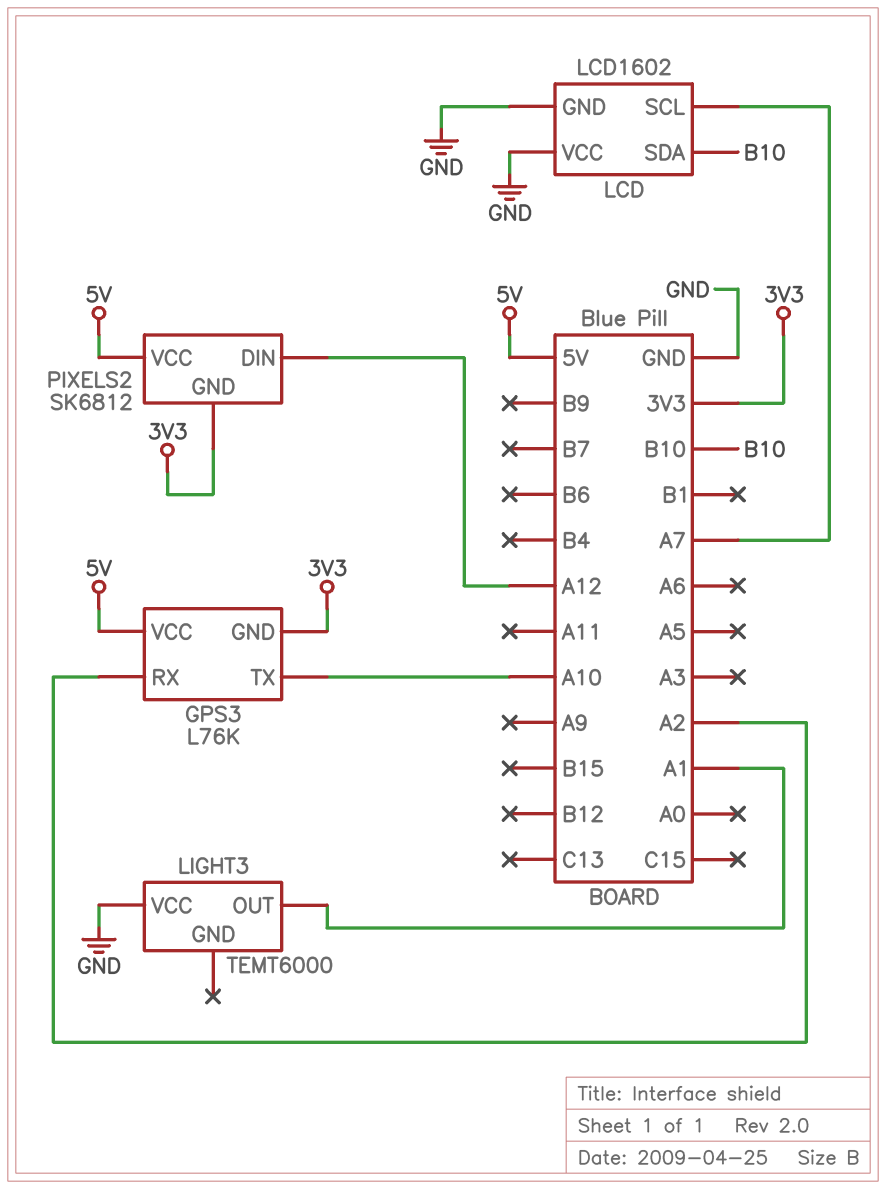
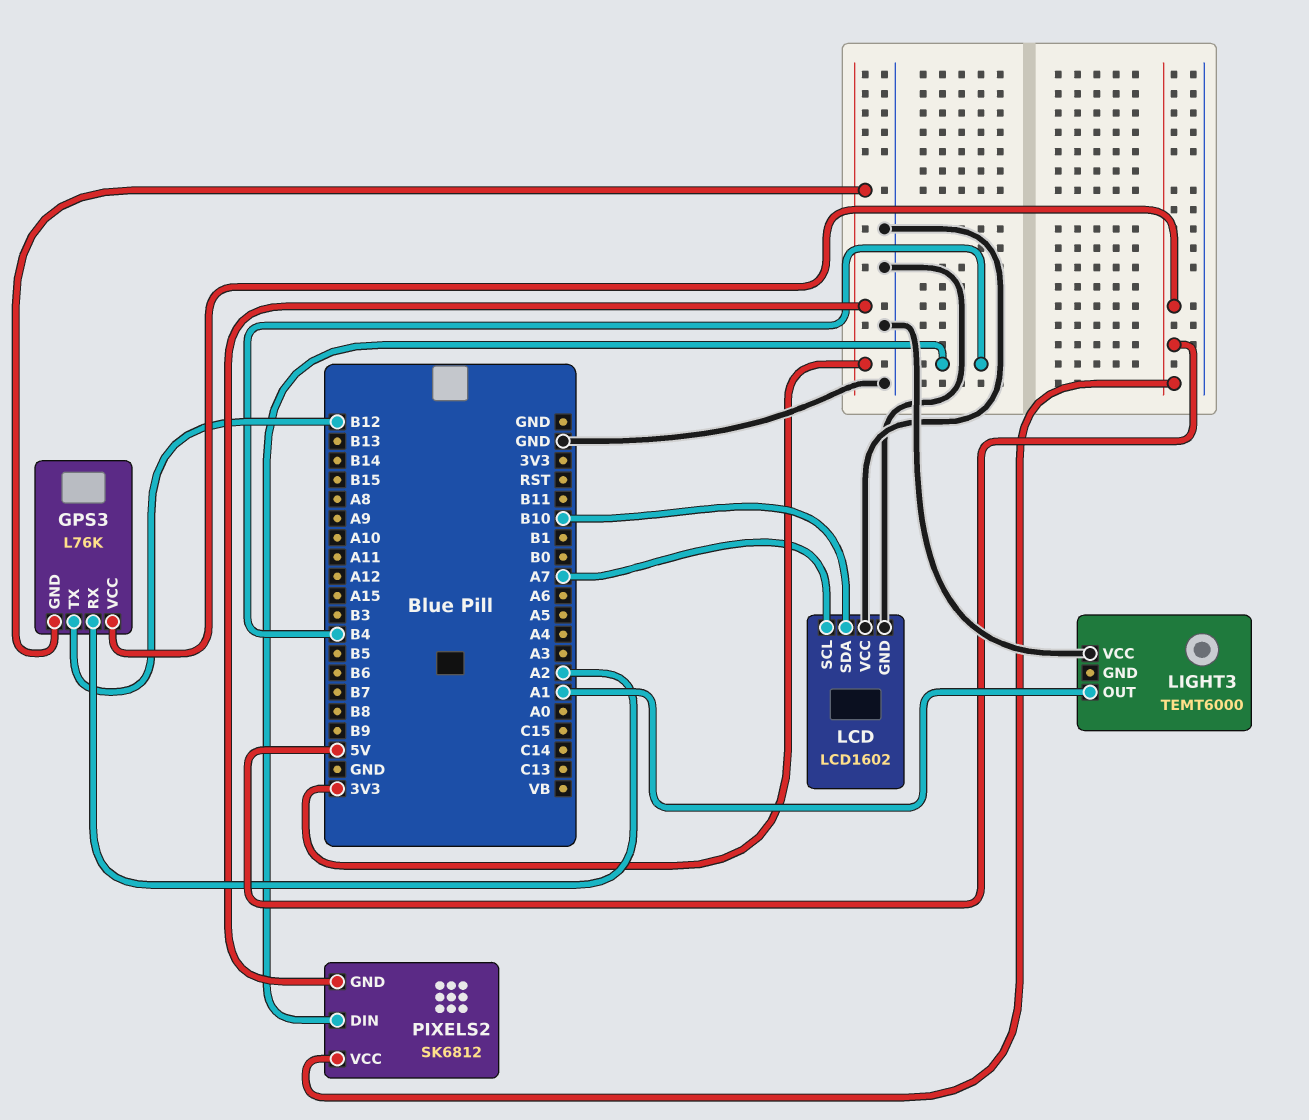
GPS3 pin TX: A10 -> B12
PIXELS2 pin DIN: A12 -> B4

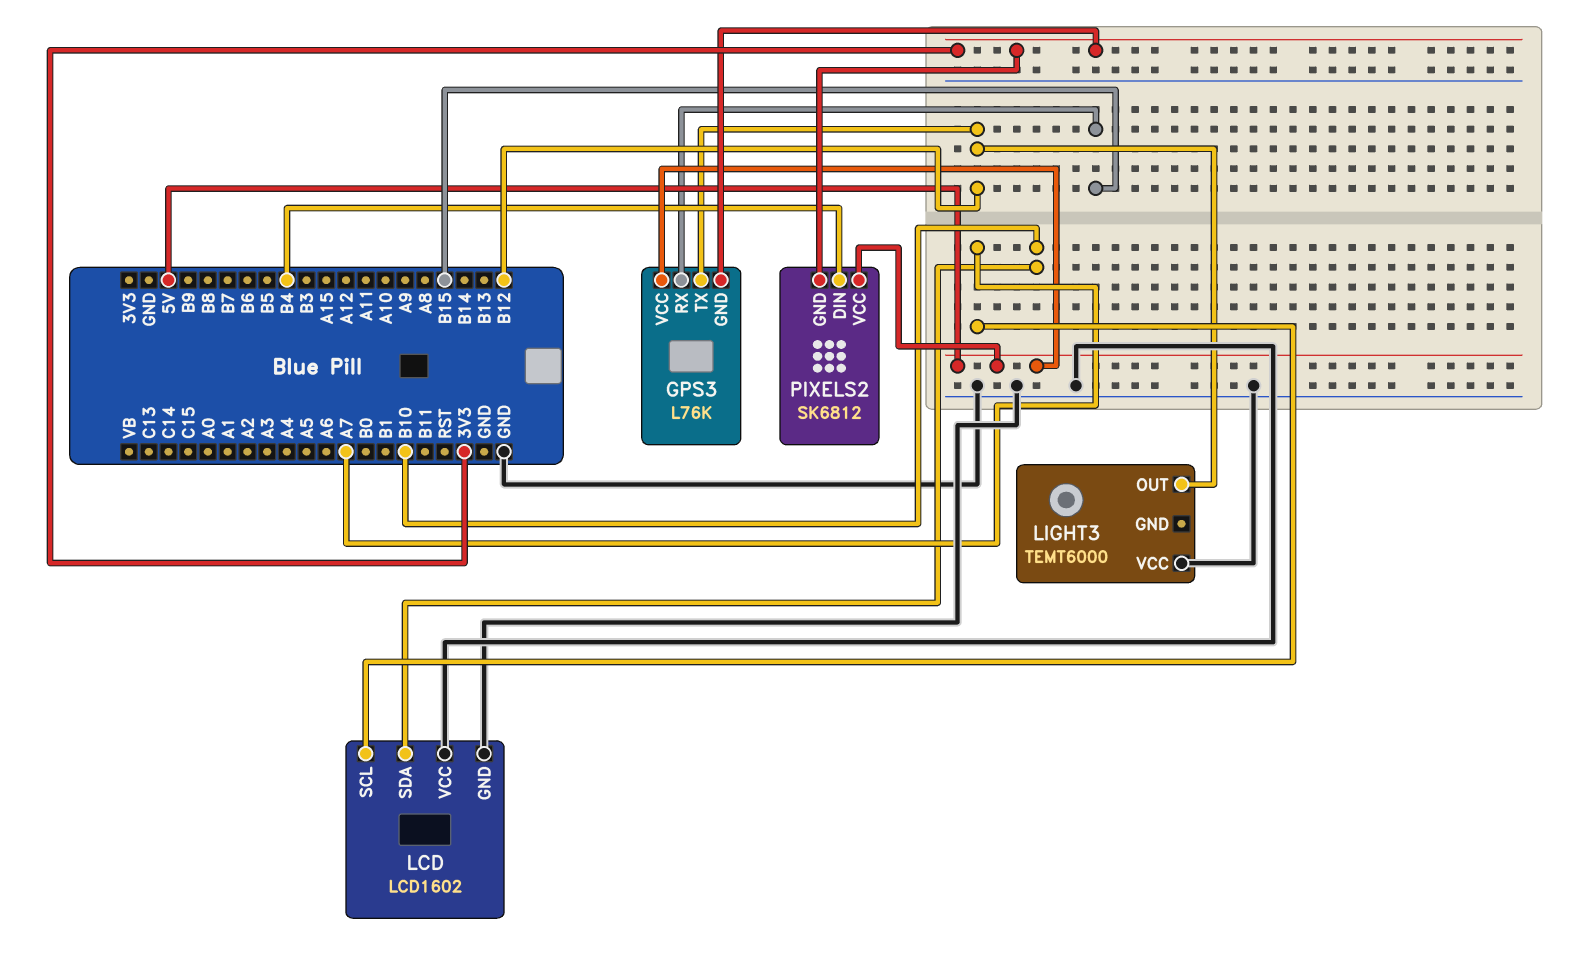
GPS3 pin RX: A2 -> B15
LIGHT3 pin OUT: A1 -> B12

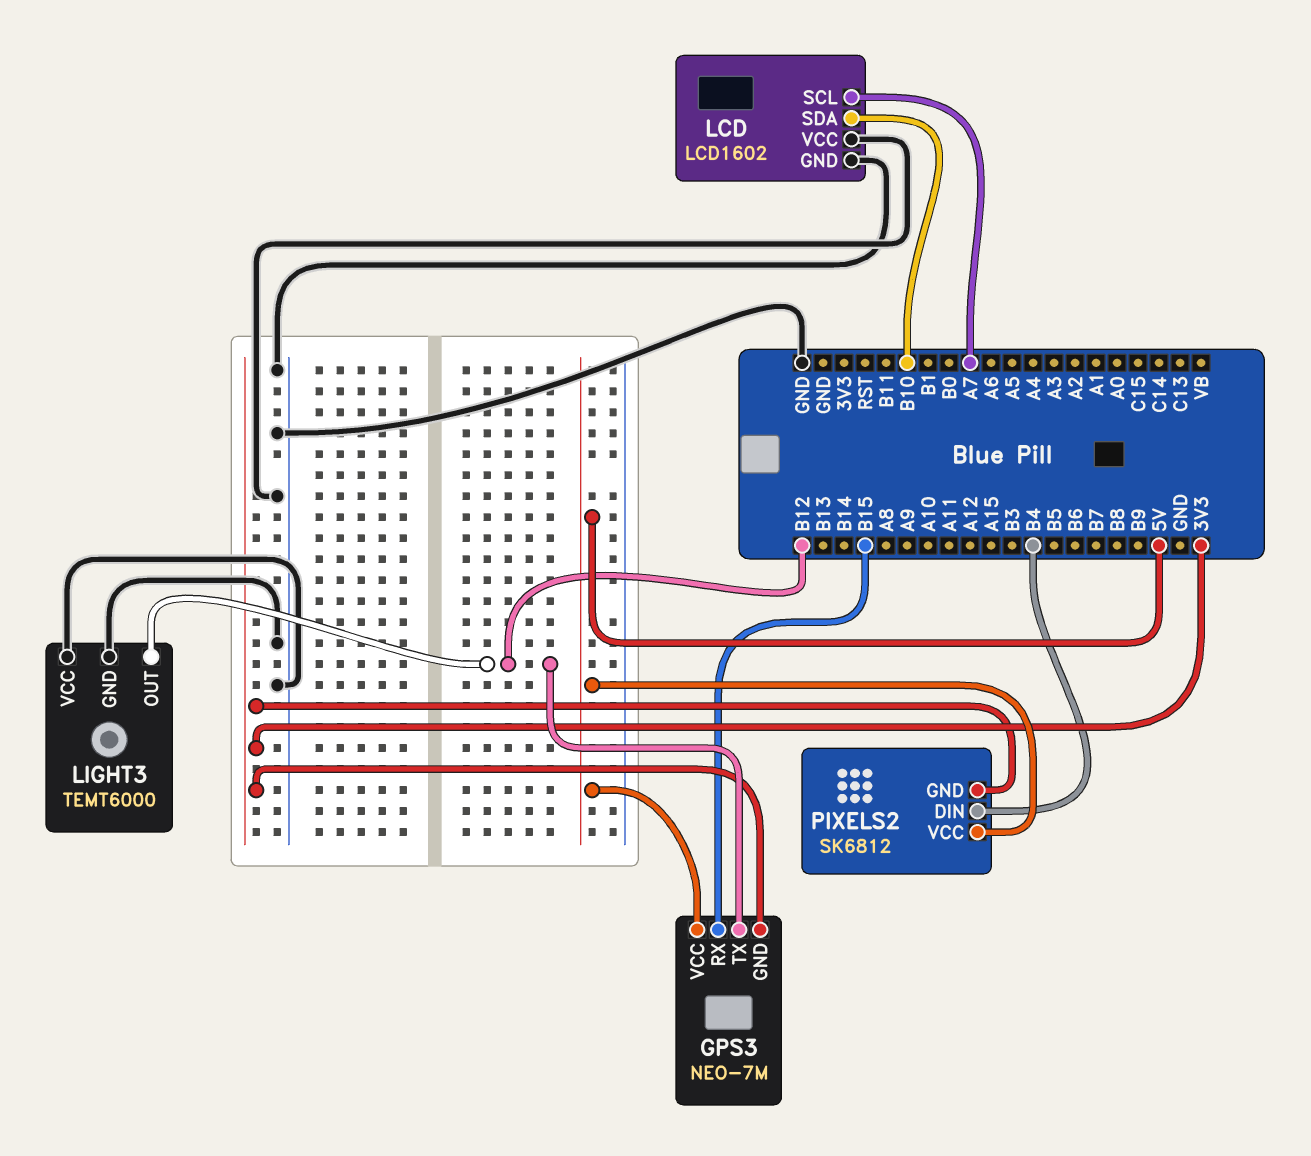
GPS3: L76K -> NEO-7M
LIGHT3 pin GND: none -> GND

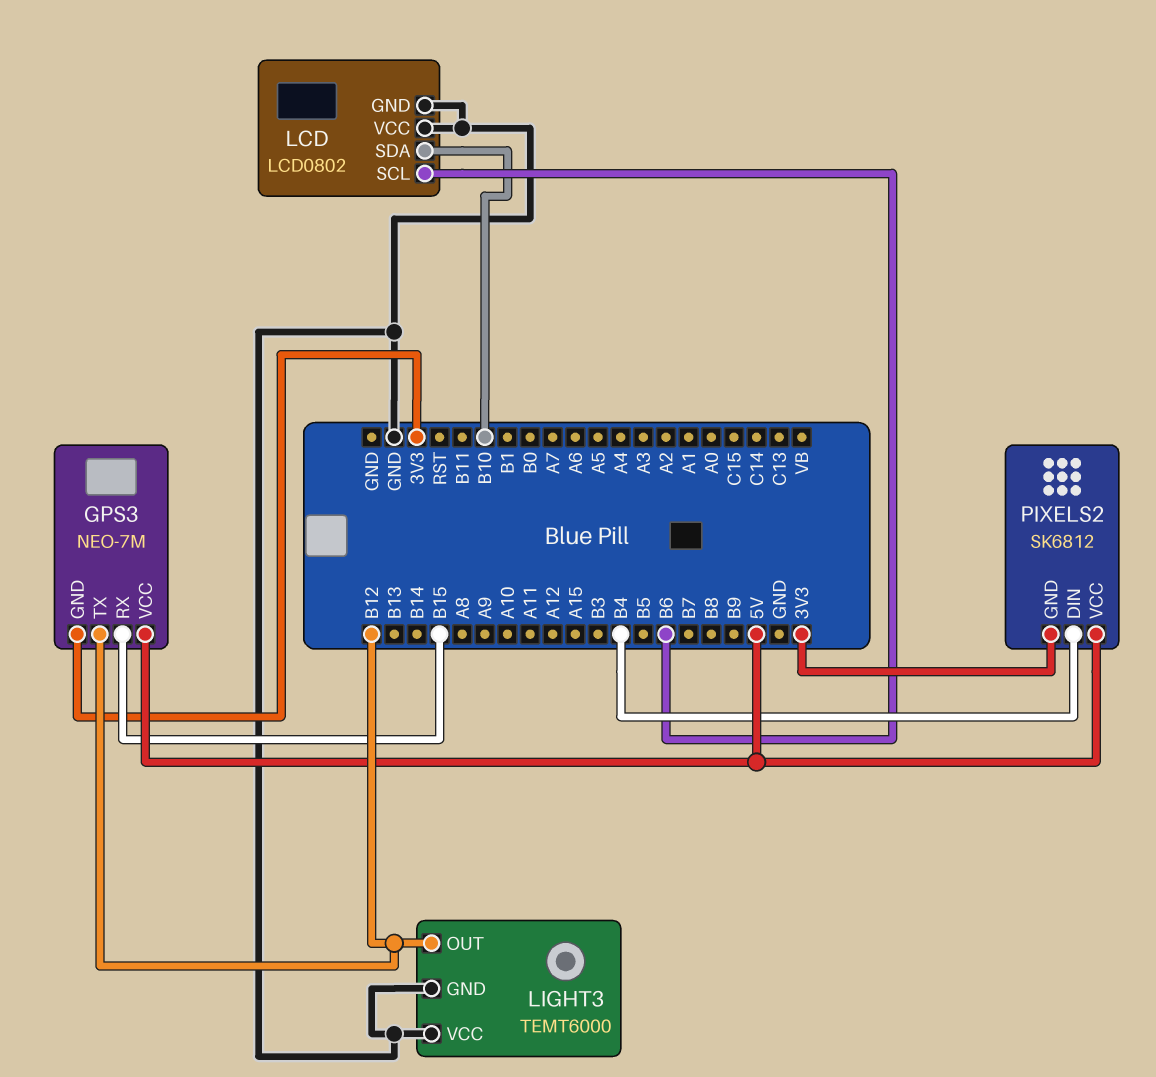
LCD: LCD1602 -> LCD0802
LCD pin SCL: A7 -> B6

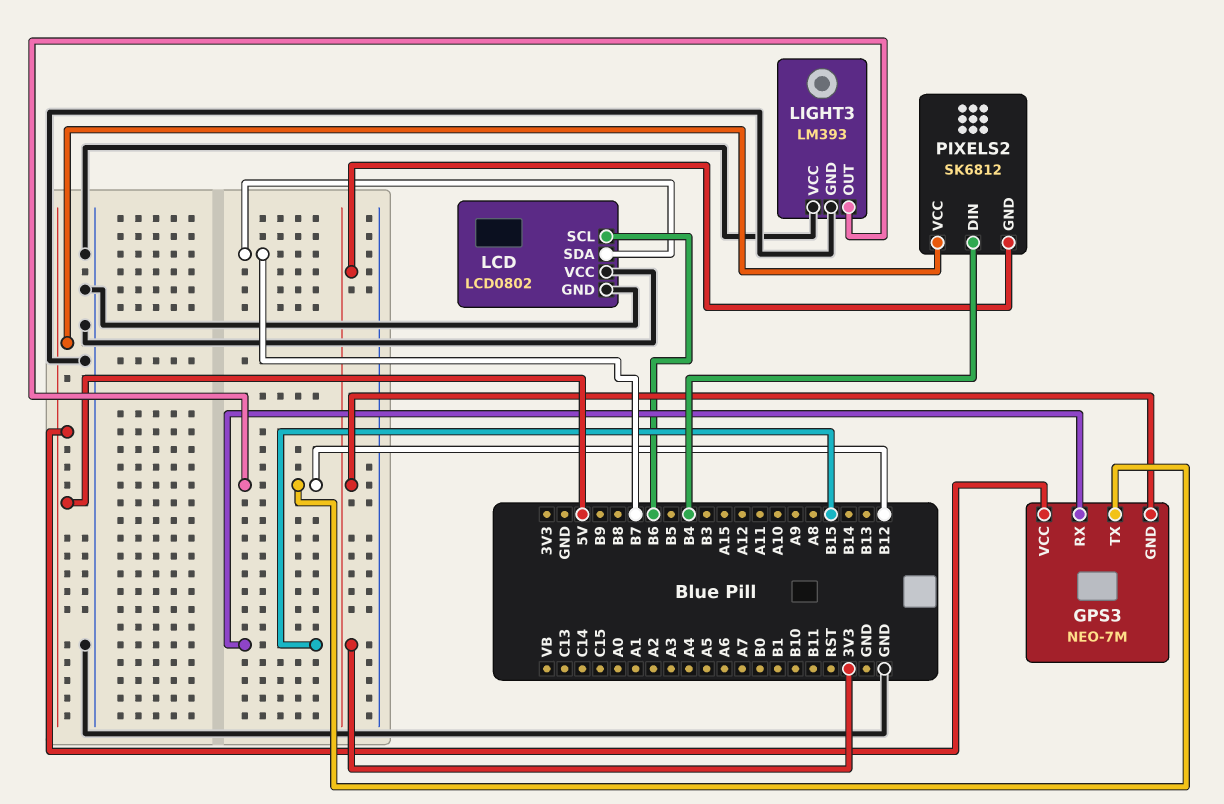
LCD pin SDA: B10 -> B7
LIGHT3: TEMT6000 -> LM393

